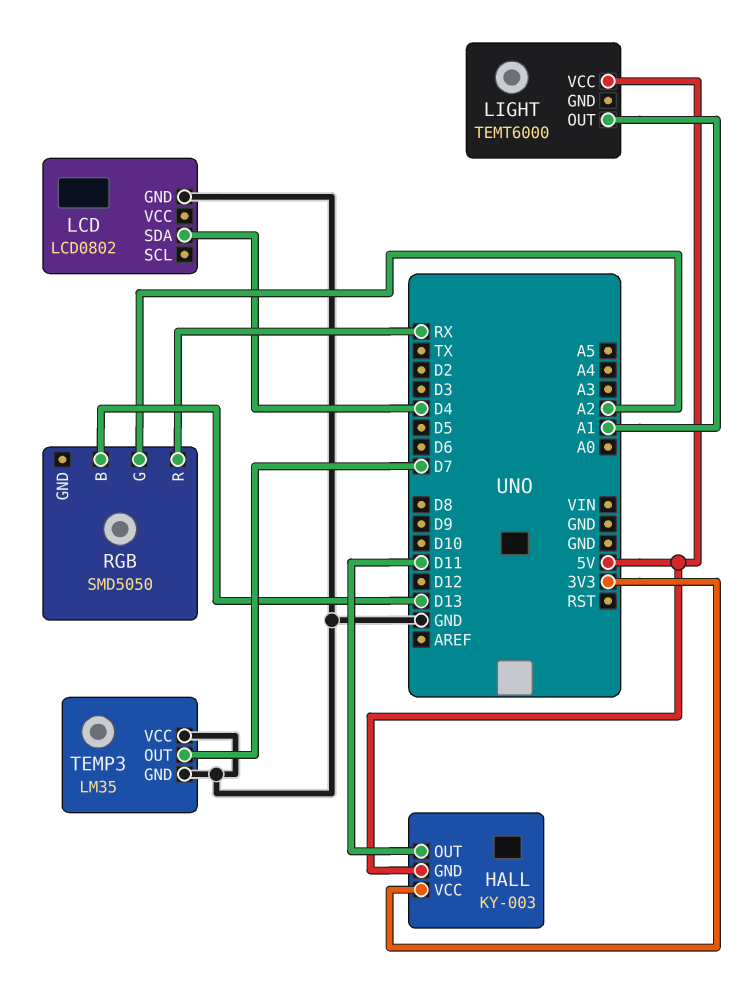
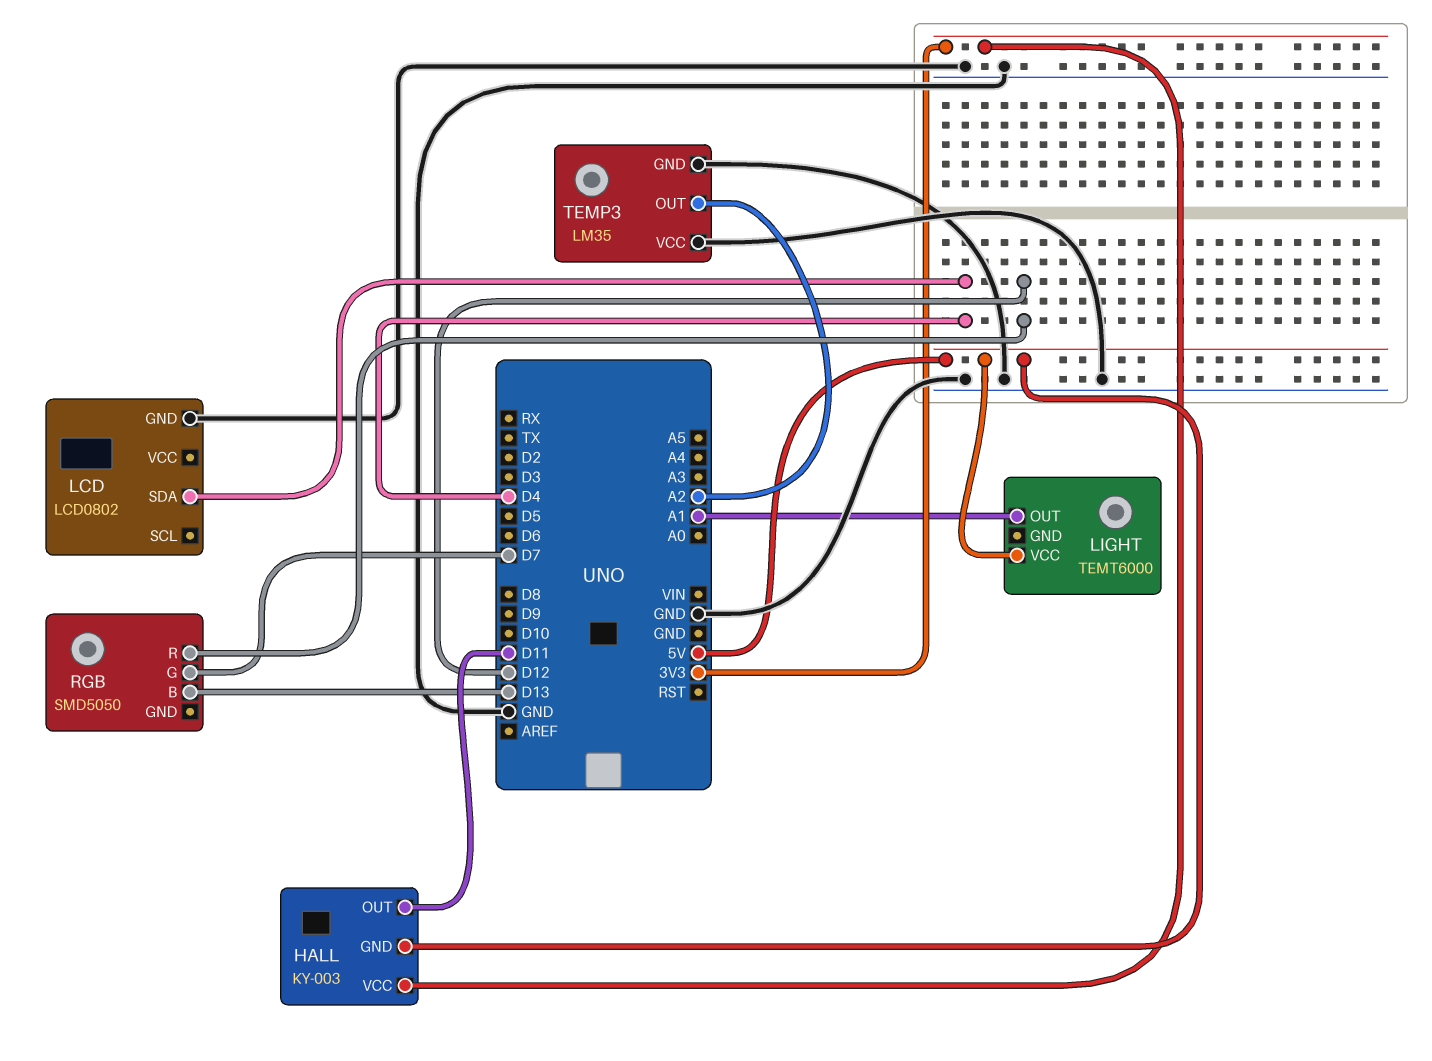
RGB pin G: A2 -> D7
RGB pin R: RX -> D12
TEMP3 pin OUT: D7 -> A2

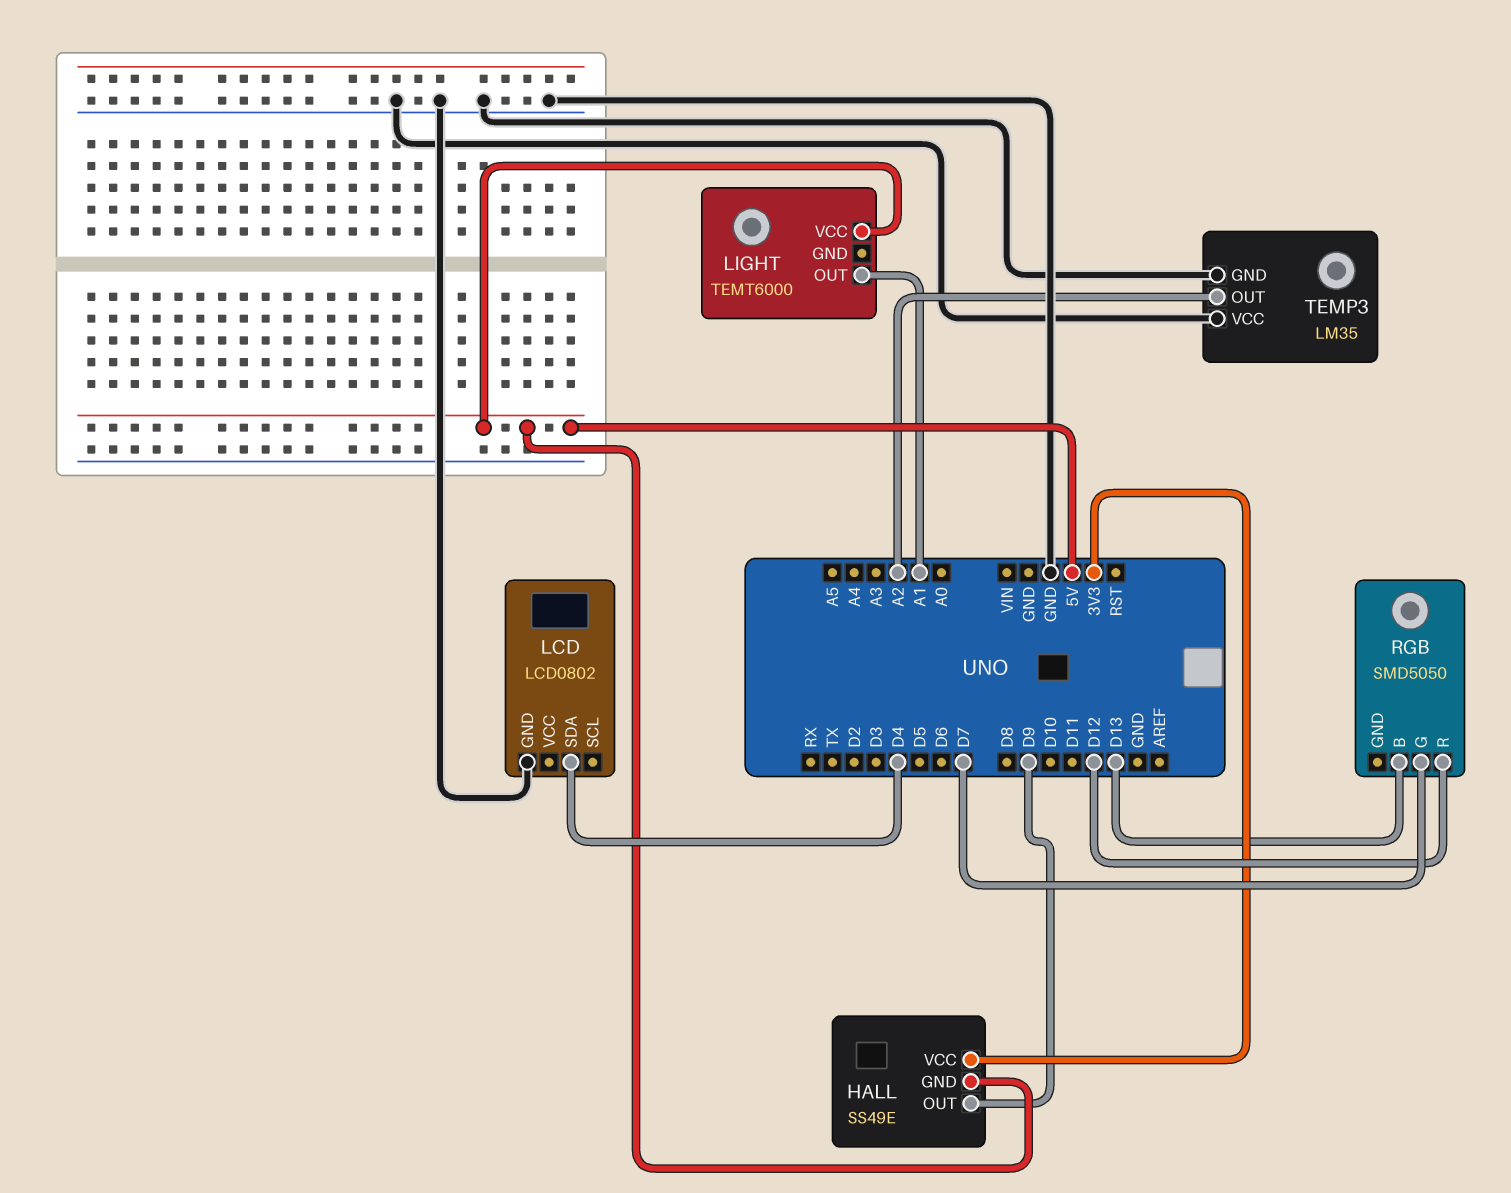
HALL: KY-003 -> SS49E
HALL pin OUT: D11 -> D9

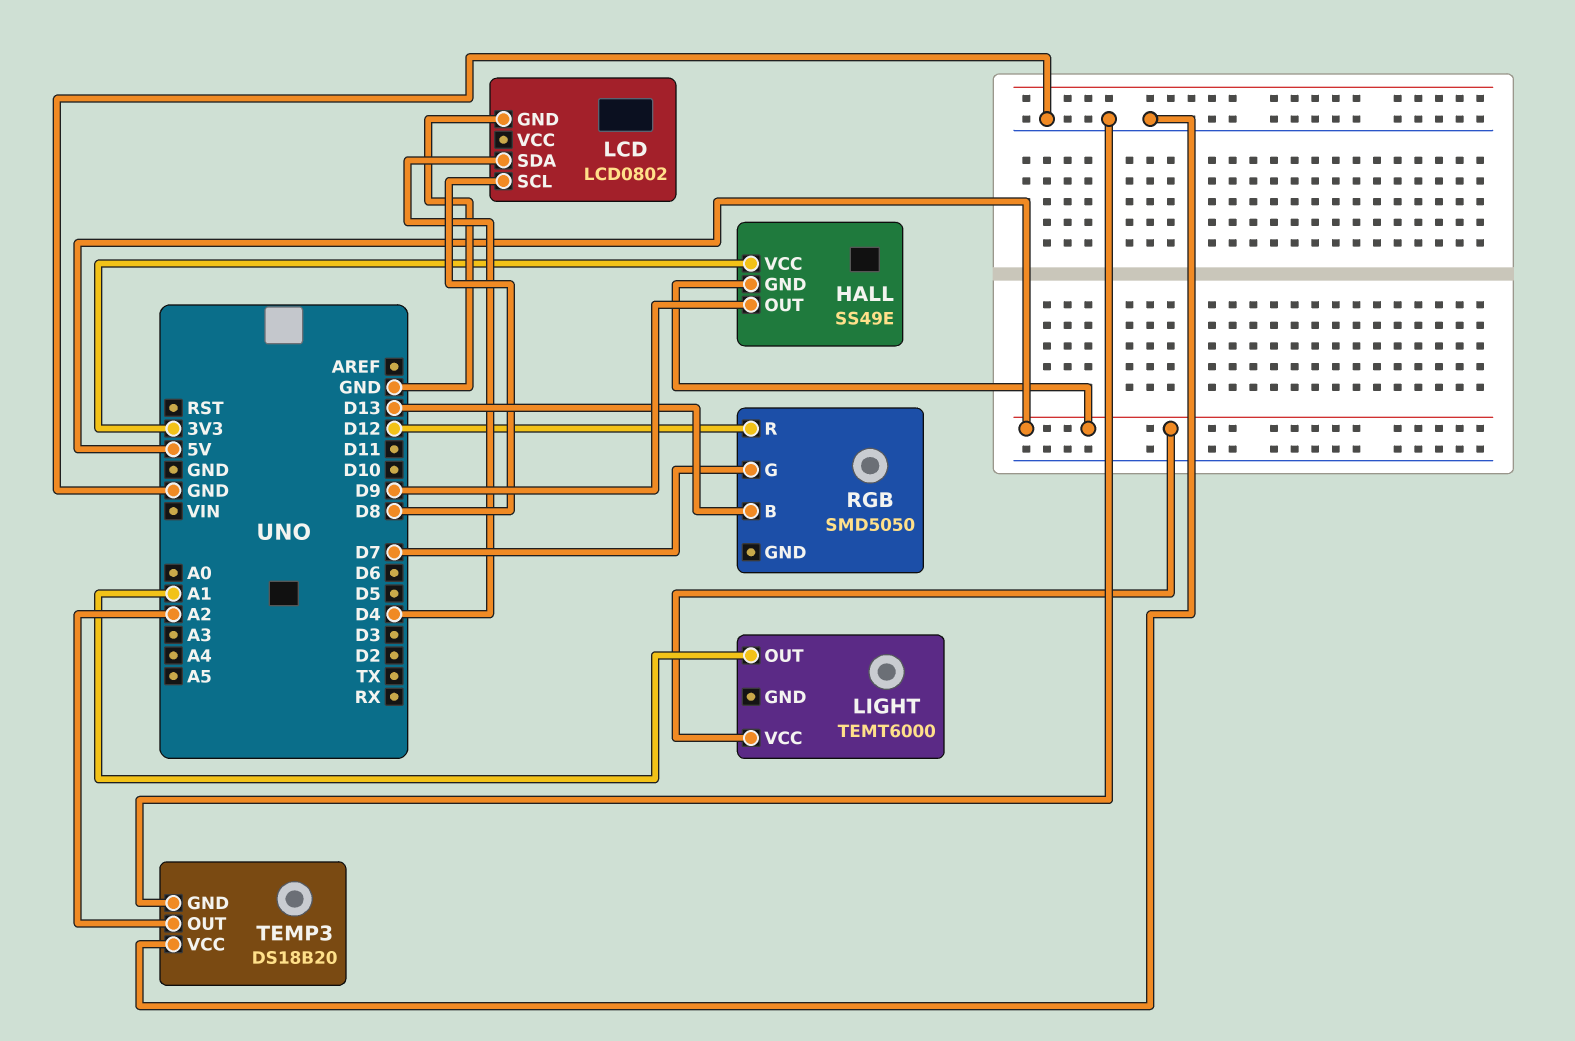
LCD pin SCL: none -> D8
TEMP3: LM35 -> DS18B20

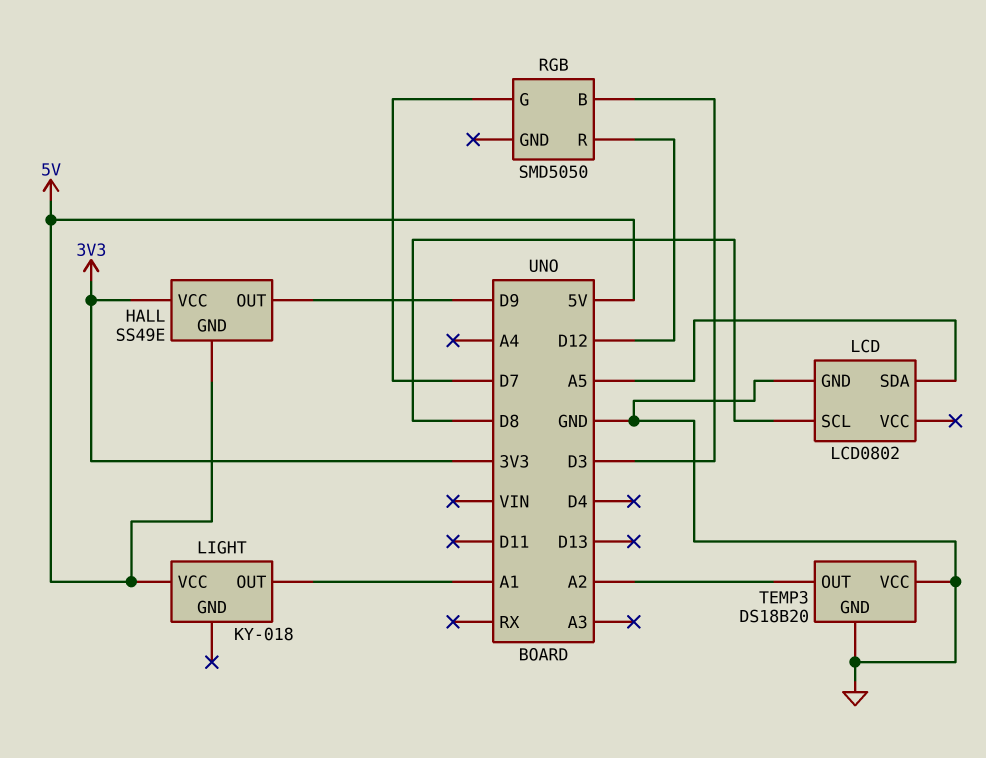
LCD pin SDA: D4 -> A5
LIGHT: TEMT6000 -> KY-018
RGB pin B: D13 -> D3

